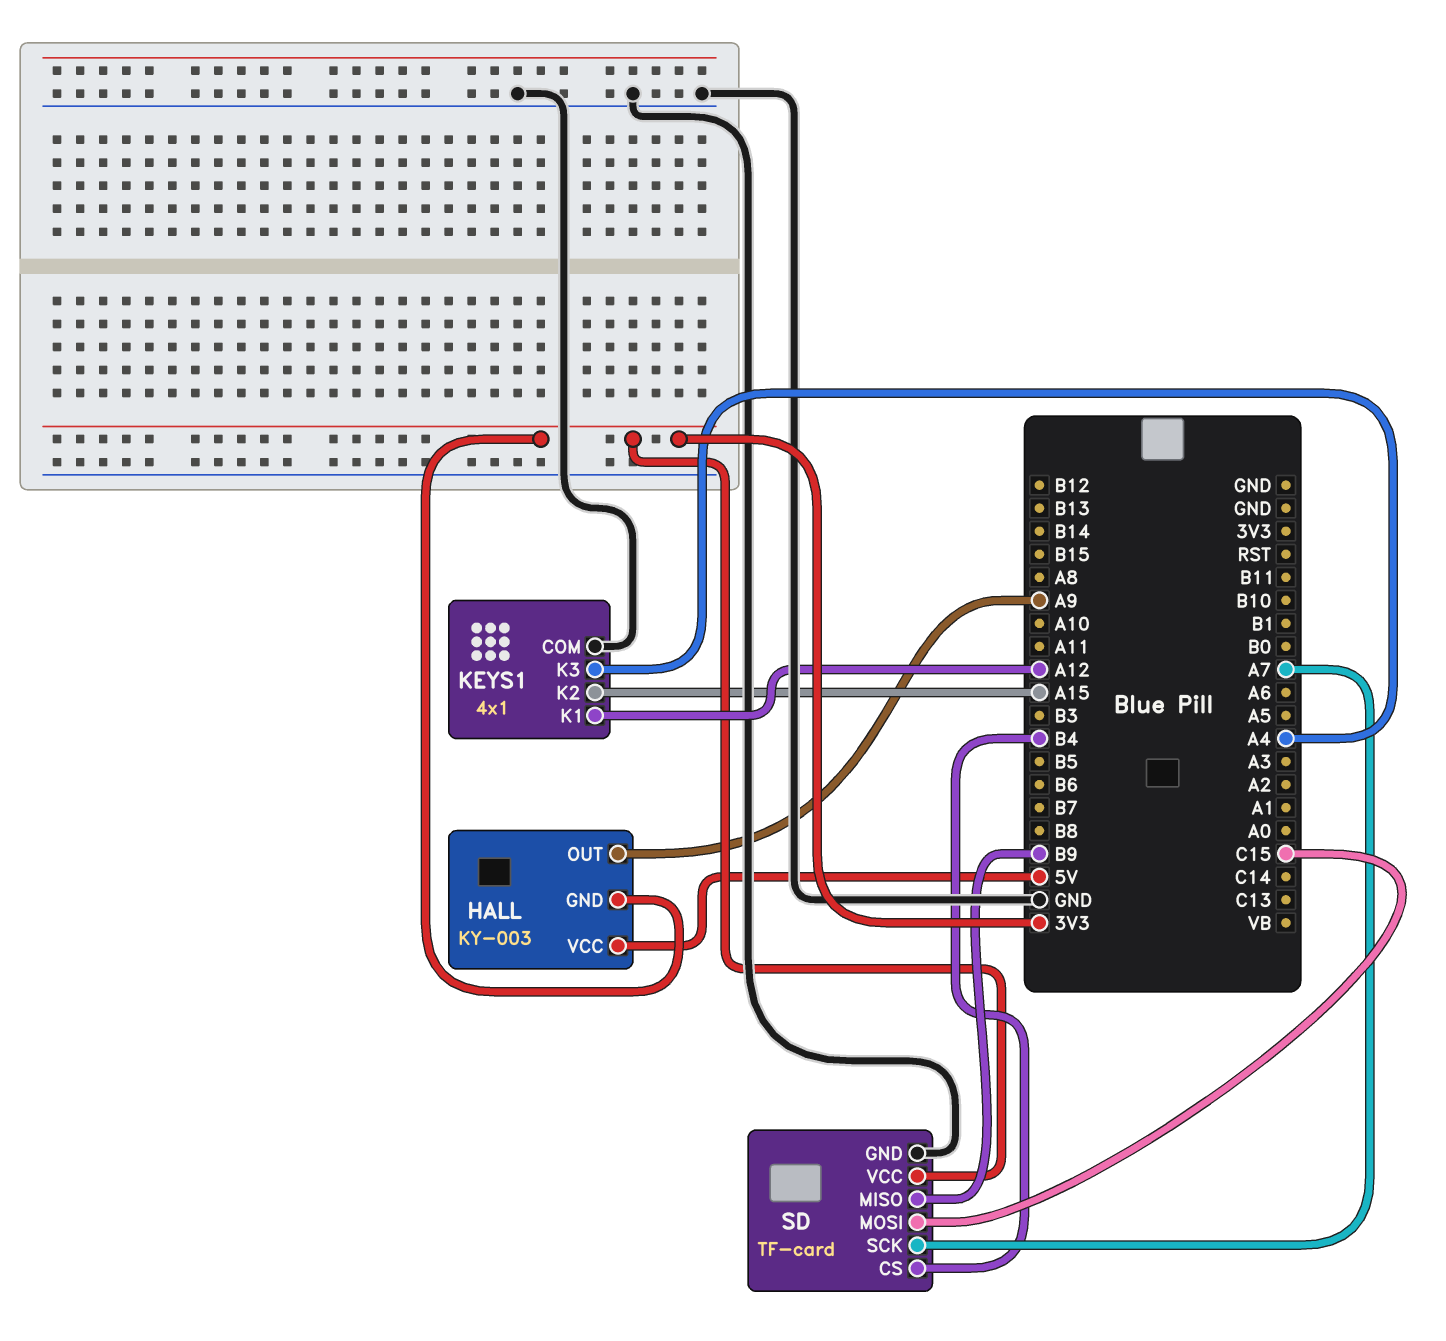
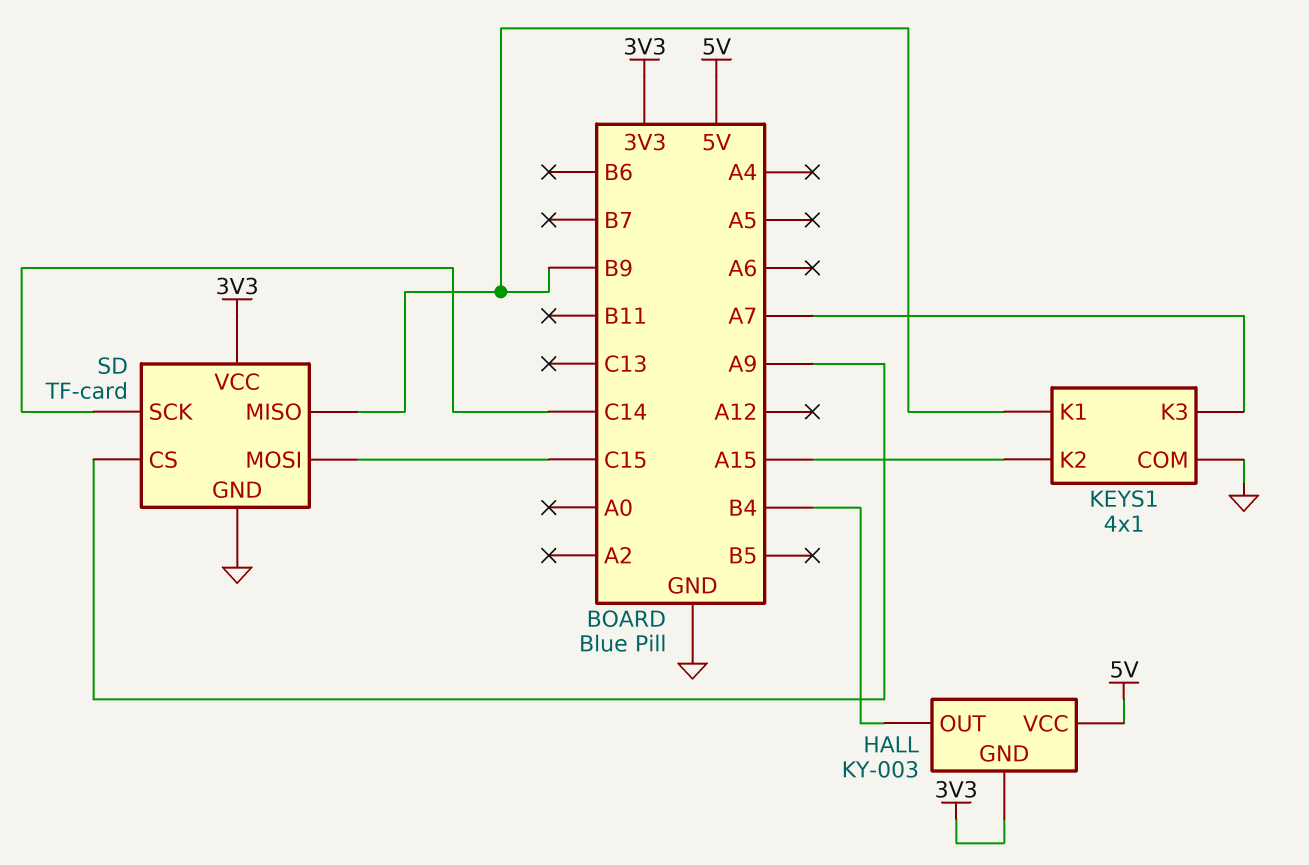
HALL pin OUT: A9 -> B4
KEYS1 pin K1: A12 -> B9
KEYS1 pin K3: A4 -> A7
SD pin CS: B4 -> A9
SD pin SCK: A7 -> C14

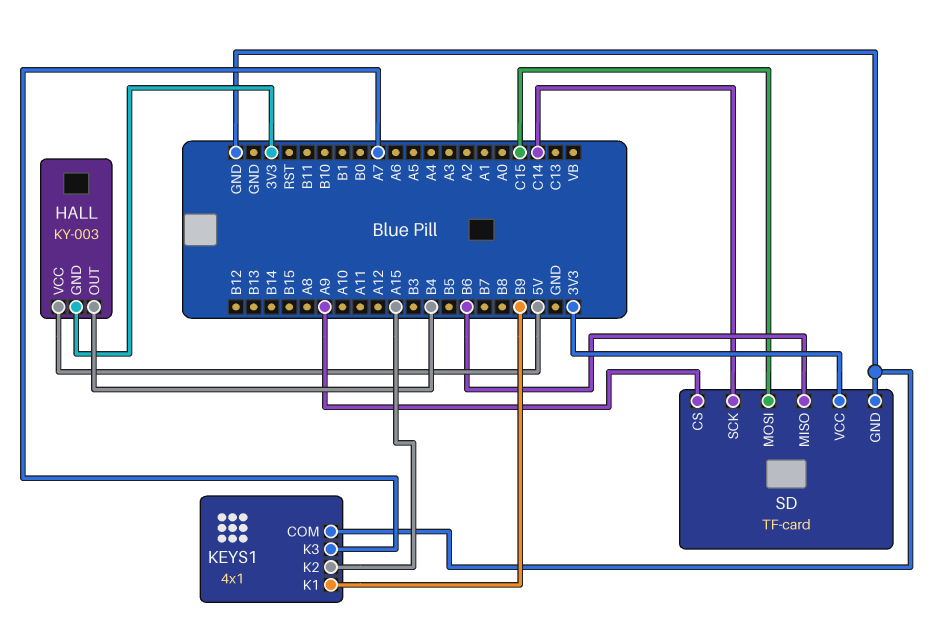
SD pin MISO: B9 -> B6

